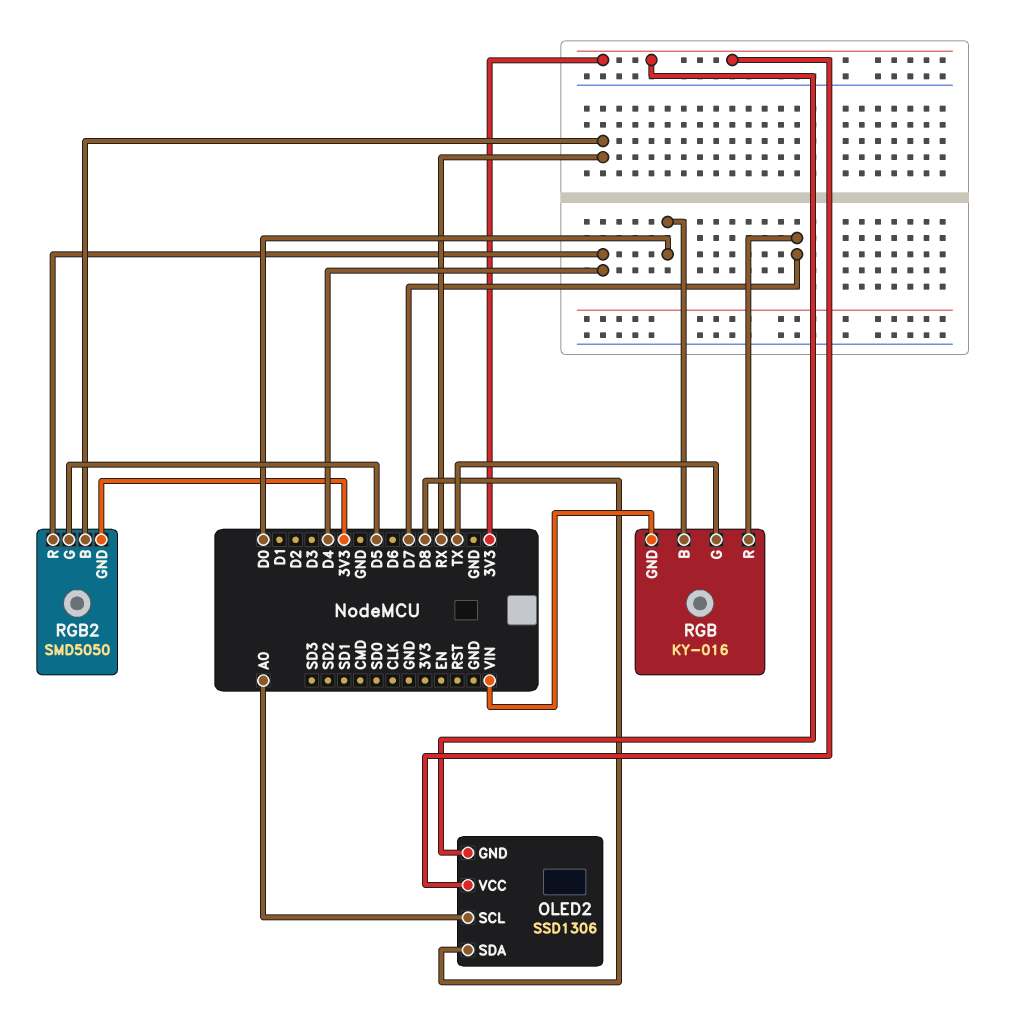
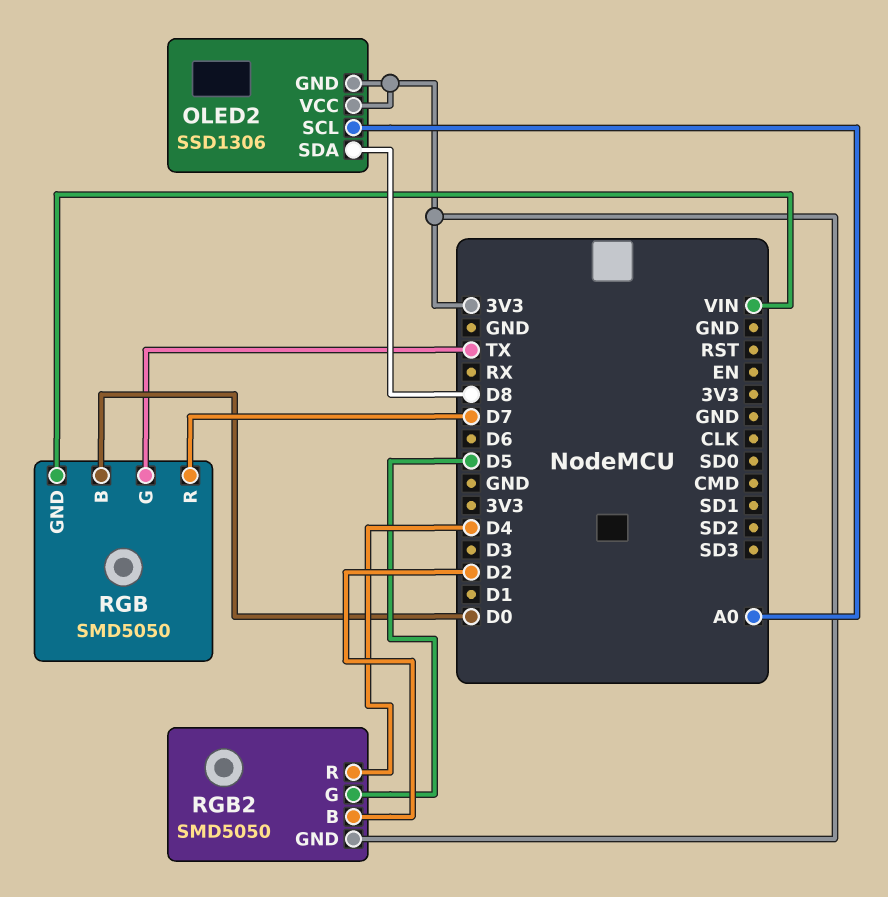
RGB: KY-016 -> SMD5050
RGB2 pin B: RX -> D2

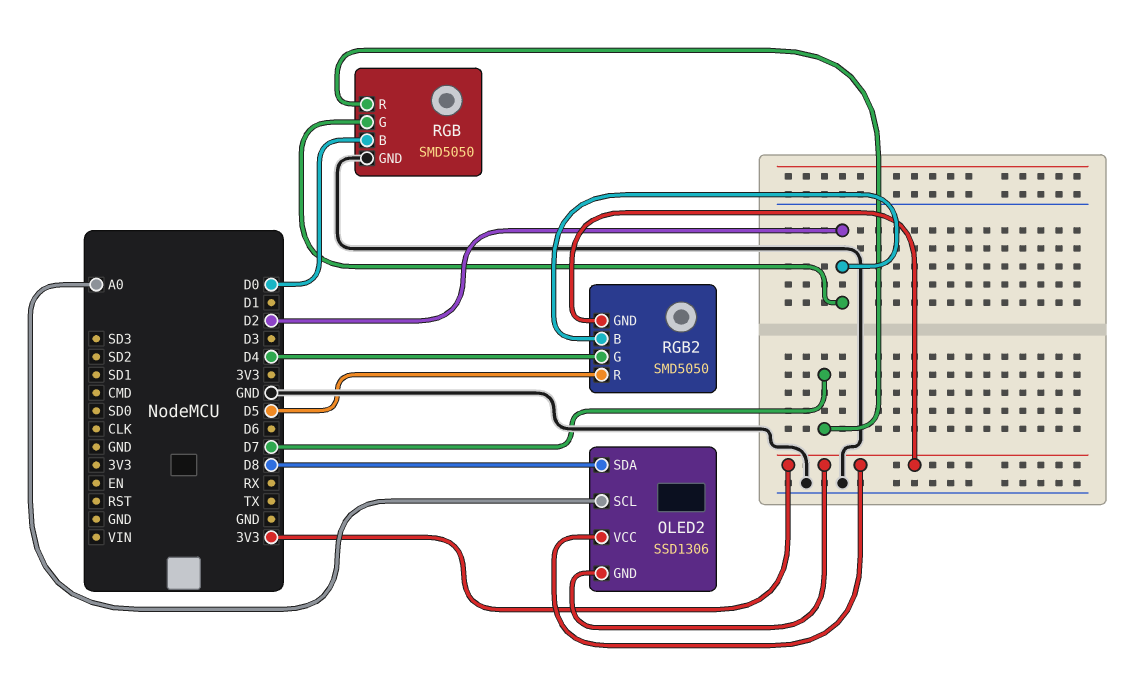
RGB pin G: TX -> D2
RGB pin GND: VIN -> GND
RGB2 pin G: D5 -> D4
RGB2 pin R: D4 -> D5

